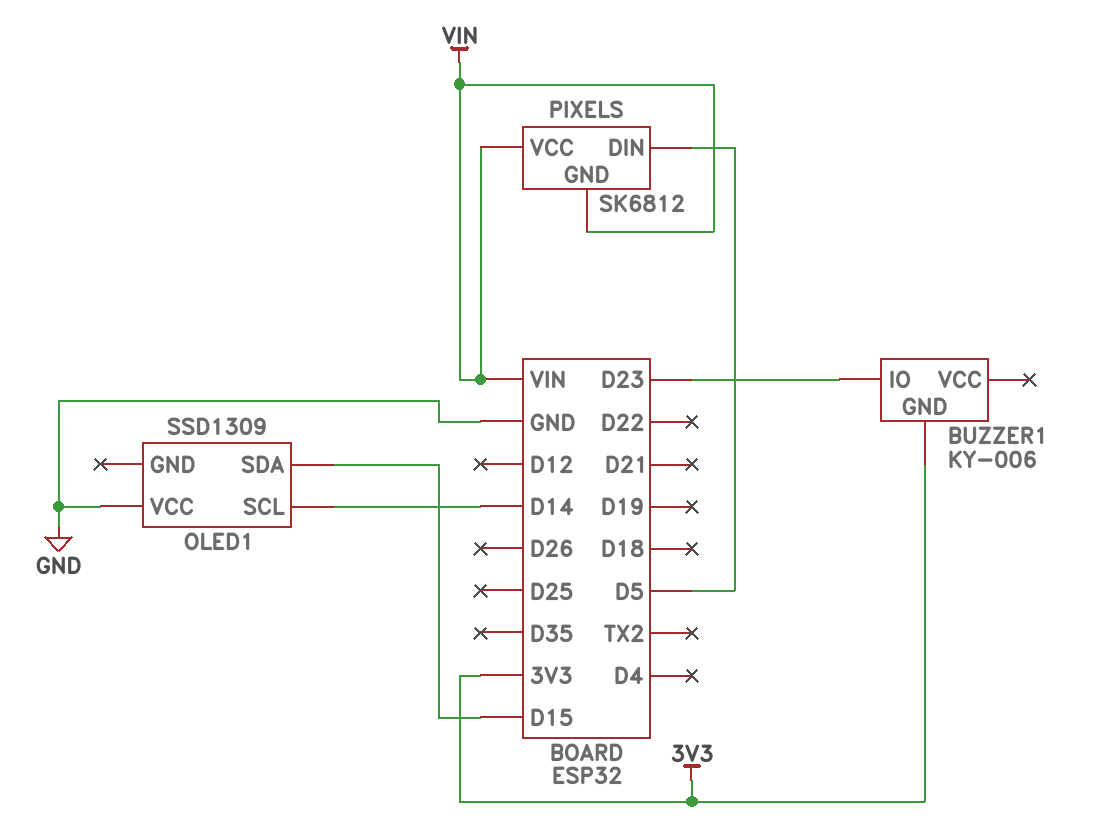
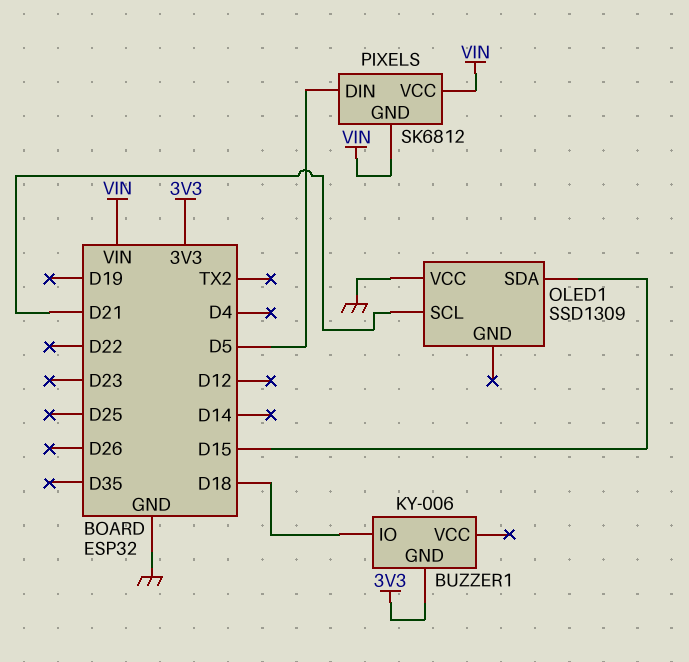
BUZZER1 pin IO: D23 -> D18
OLED1 pin SCL: D14 -> D21

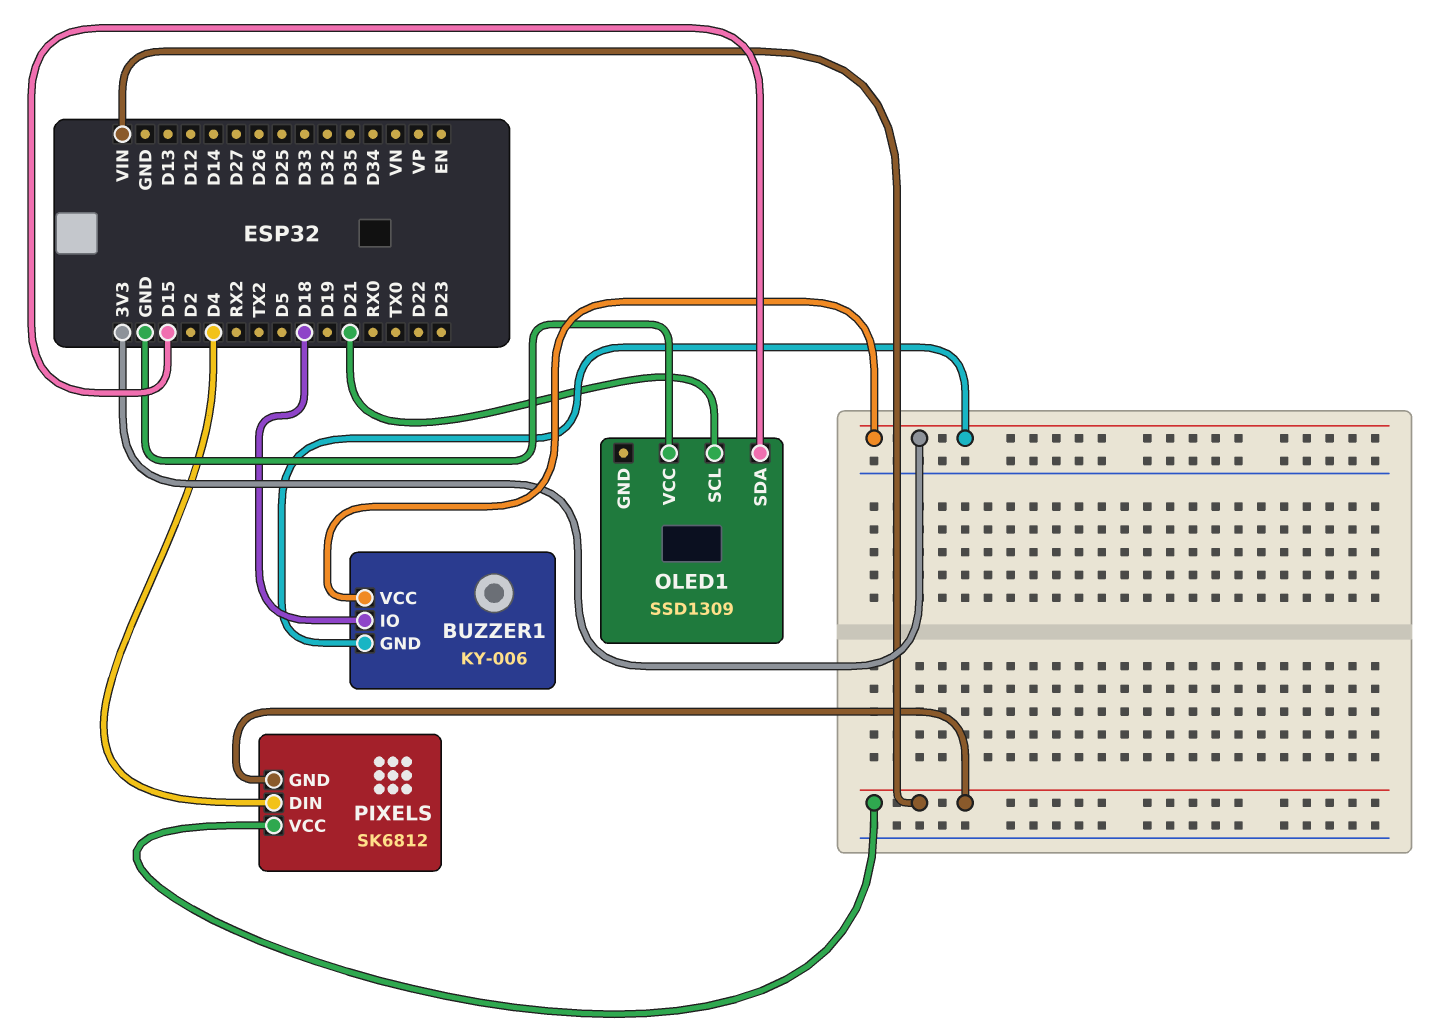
BUZZER1 pin VCC: none -> 3V3
PIXELS pin DIN: D5 -> D4

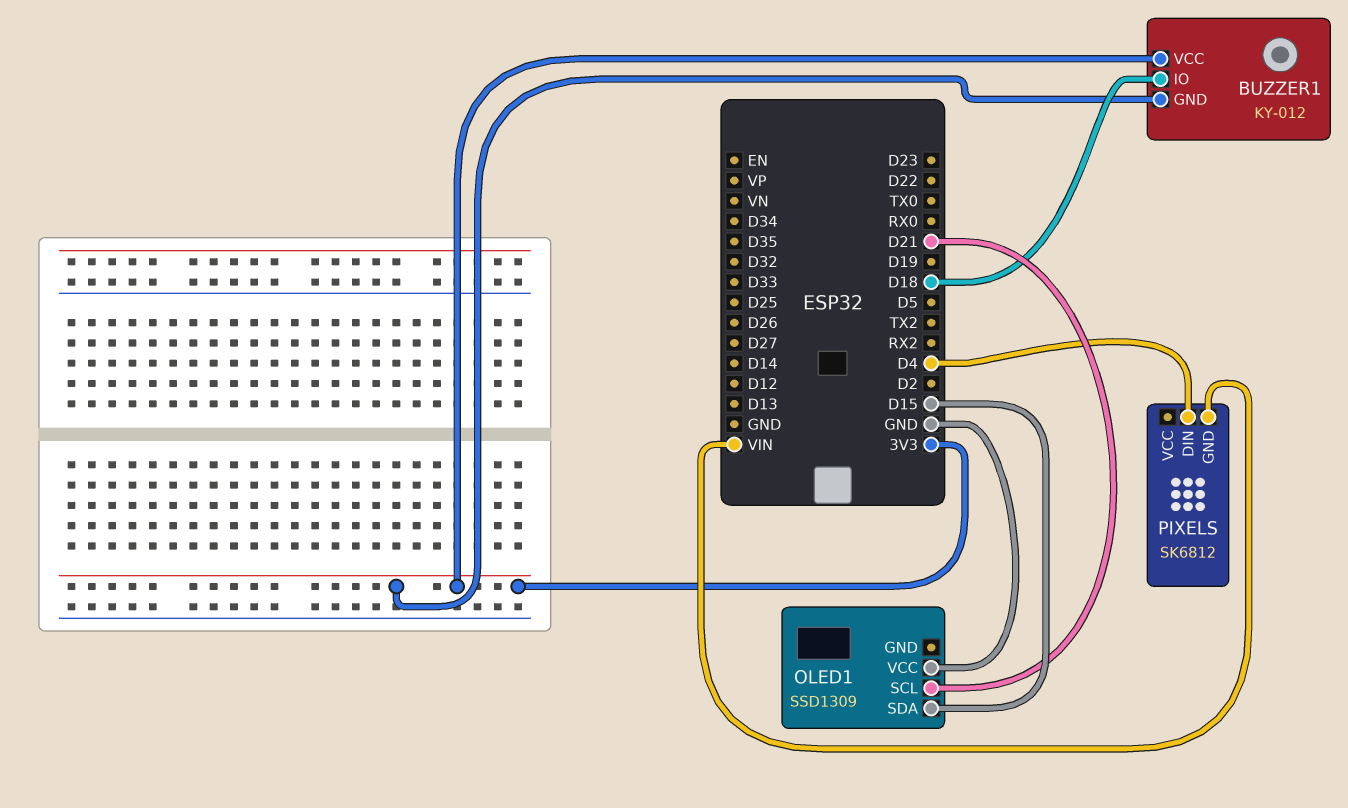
BUZZER1: KY-006 -> KY-012
PIXELS pin VCC: VIN -> none

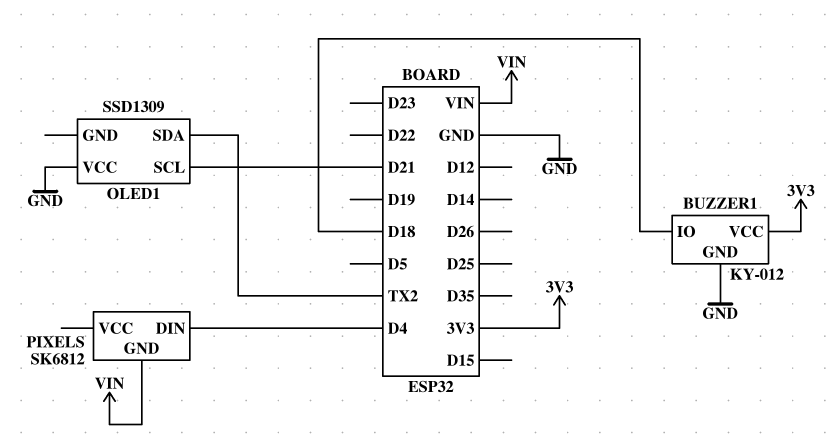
BUZZER1 pin GND: 3V3 -> GND
OLED1 pin SDA: D15 -> TX2

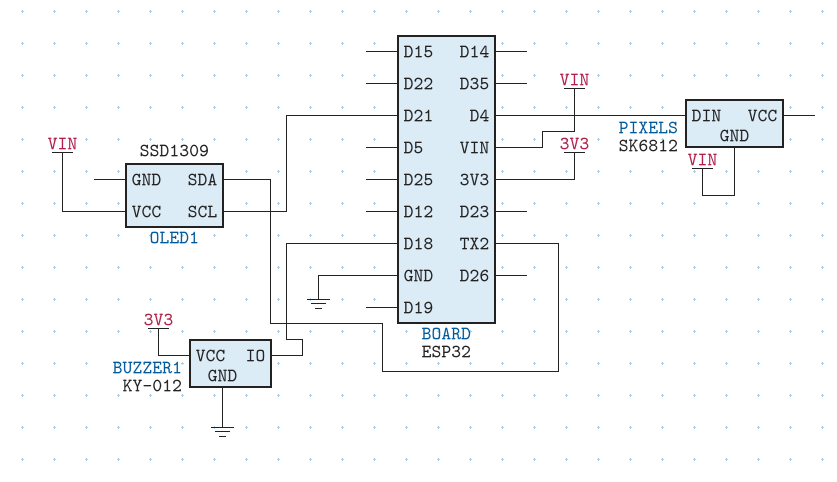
OLED1 pin VCC: GND -> VIN

